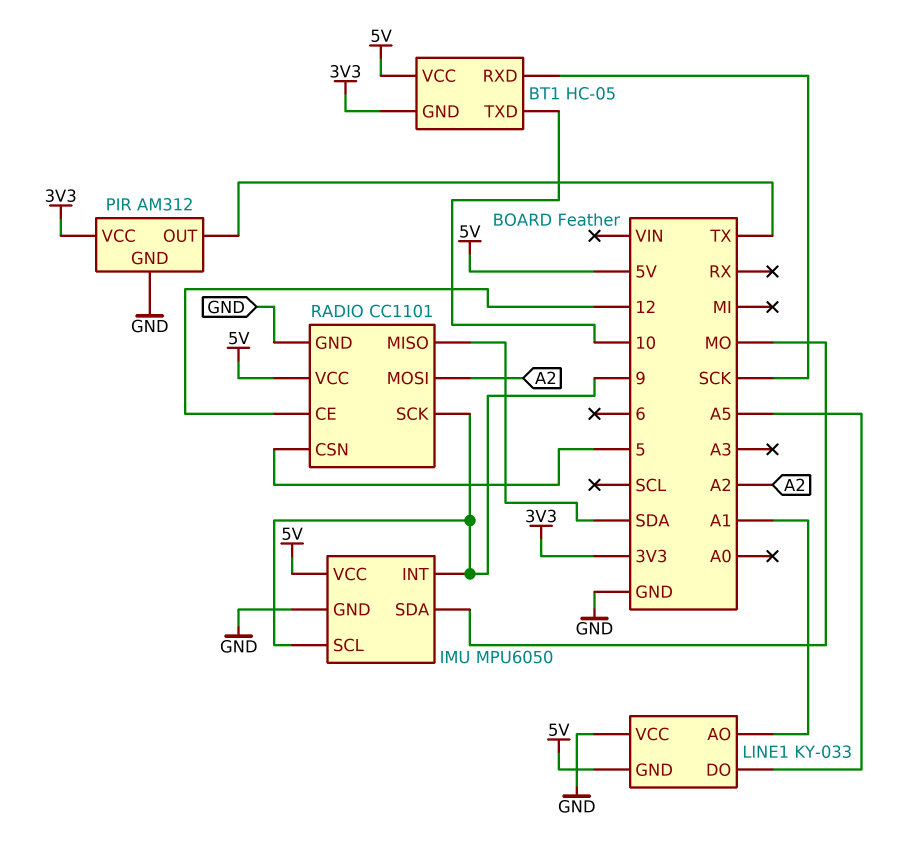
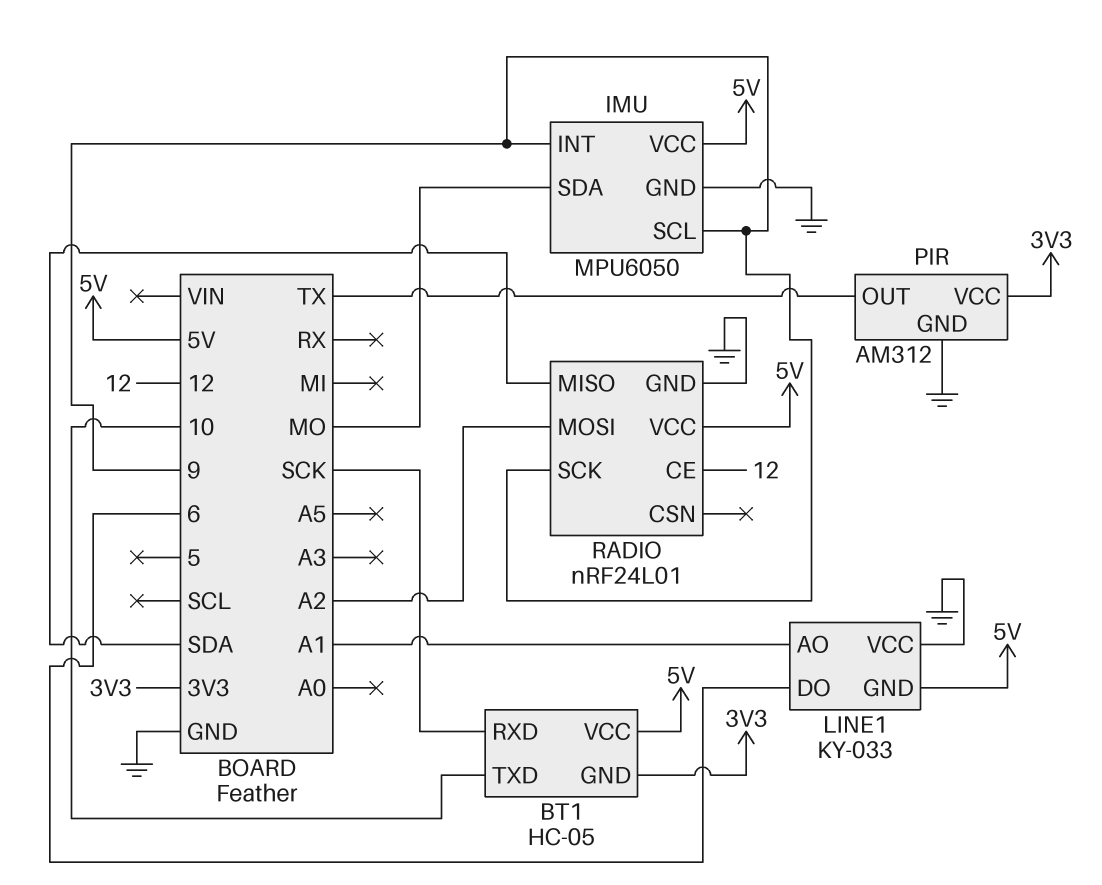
LINE1 pin DO: A5 -> 6
RADIO: CC1101 -> nRF24L01
RADIO pin CSN: 5 -> none

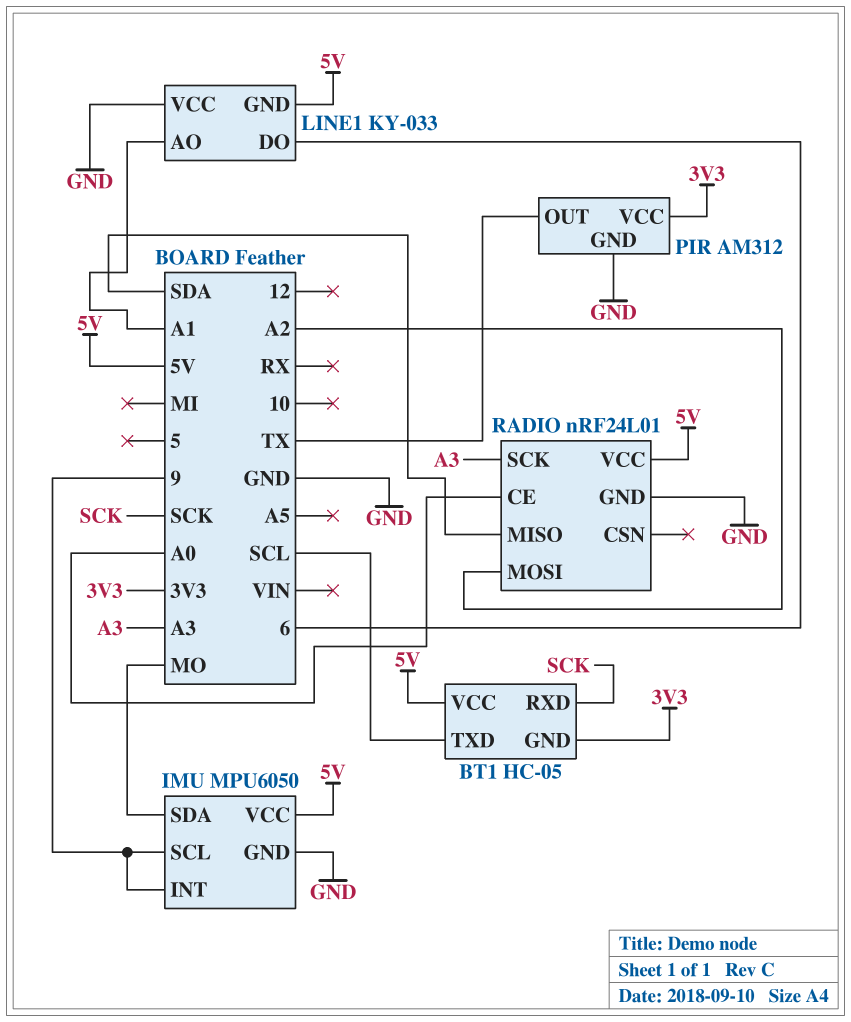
BT1 pin TXD: 10 -> SCL
RADIO pin CE: 12 -> A0
RADIO pin SCK: 9 -> A3

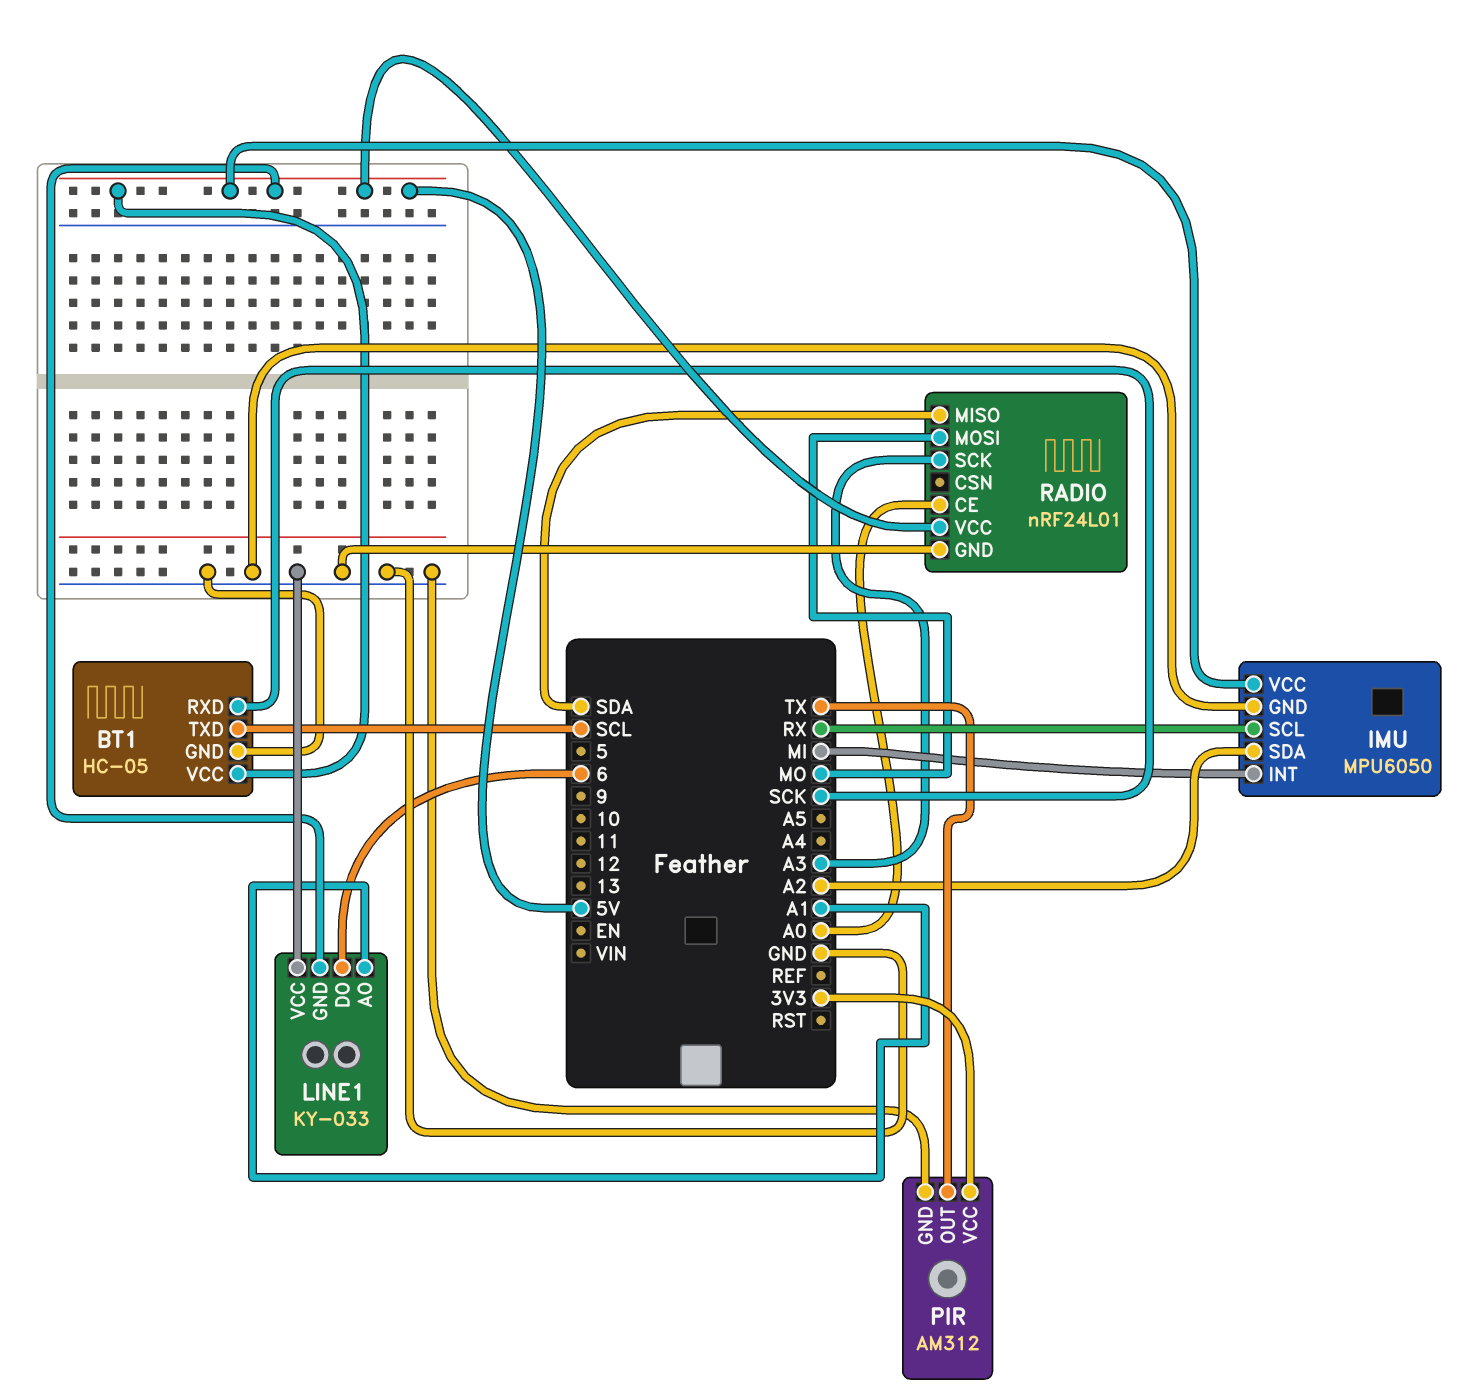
BT1 pin GND: 3V3 -> GND
IMU pin INT: 9 -> MI
IMU pin SCL: 9 -> RX
IMU pin SDA: MO -> A2
RADIO pin MOSI: A2 -> MO

